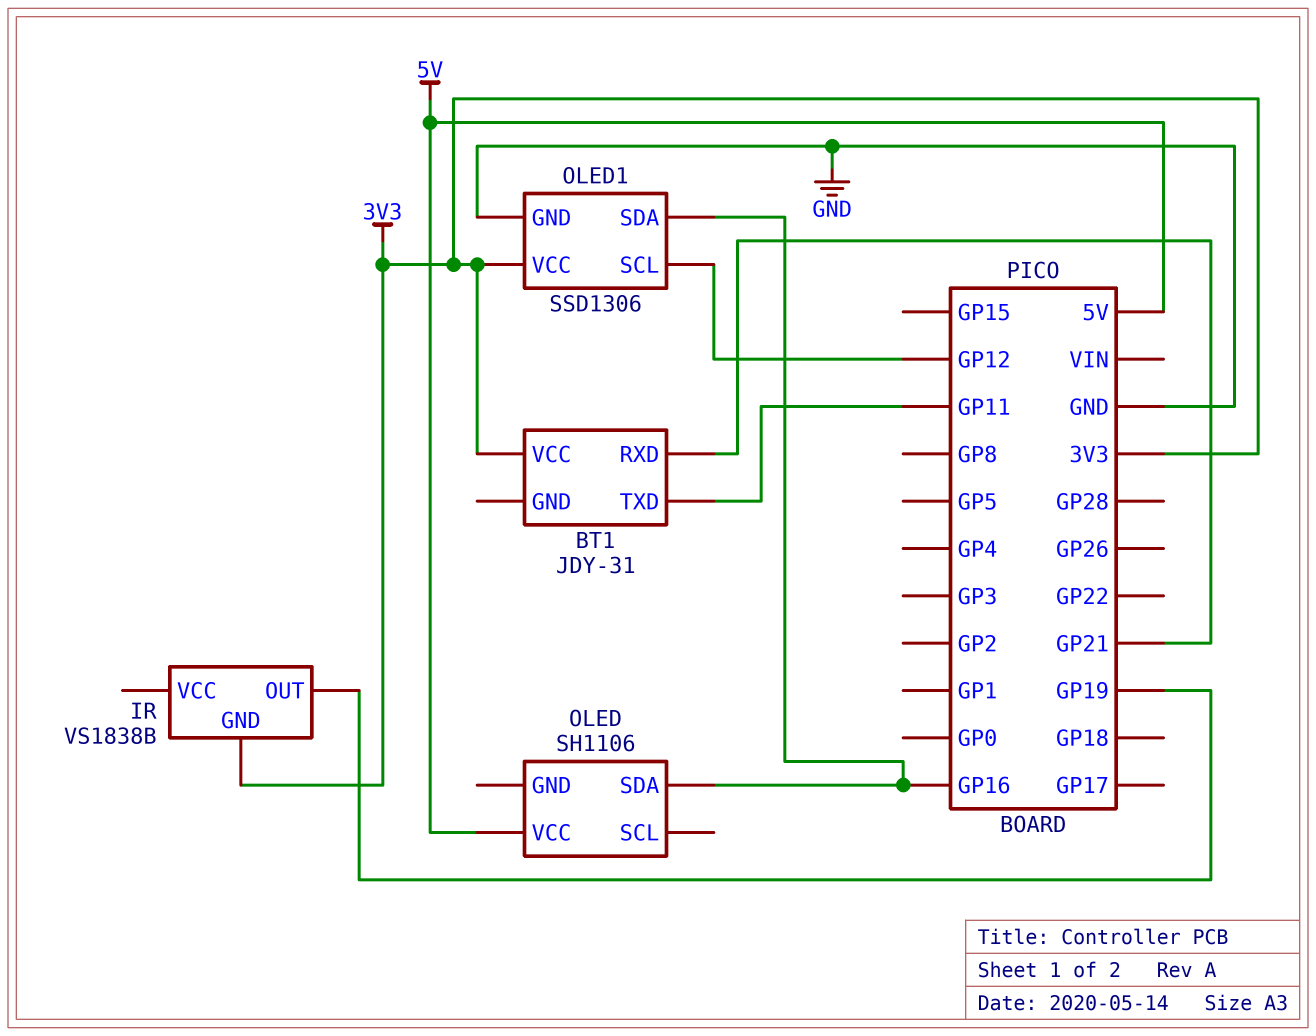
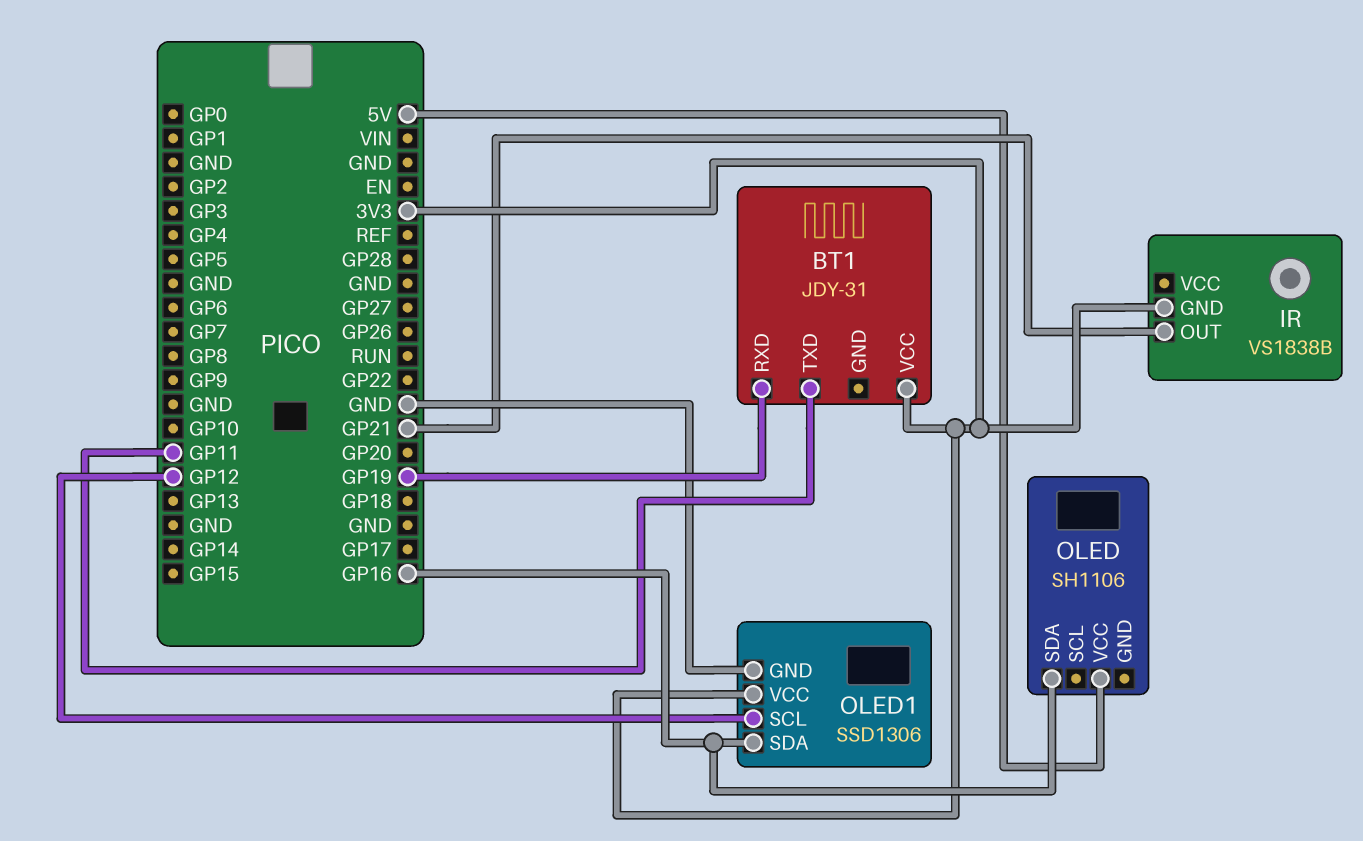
BT1 pin RXD: GP21 -> GP19
IR pin OUT: GP19 -> GP21

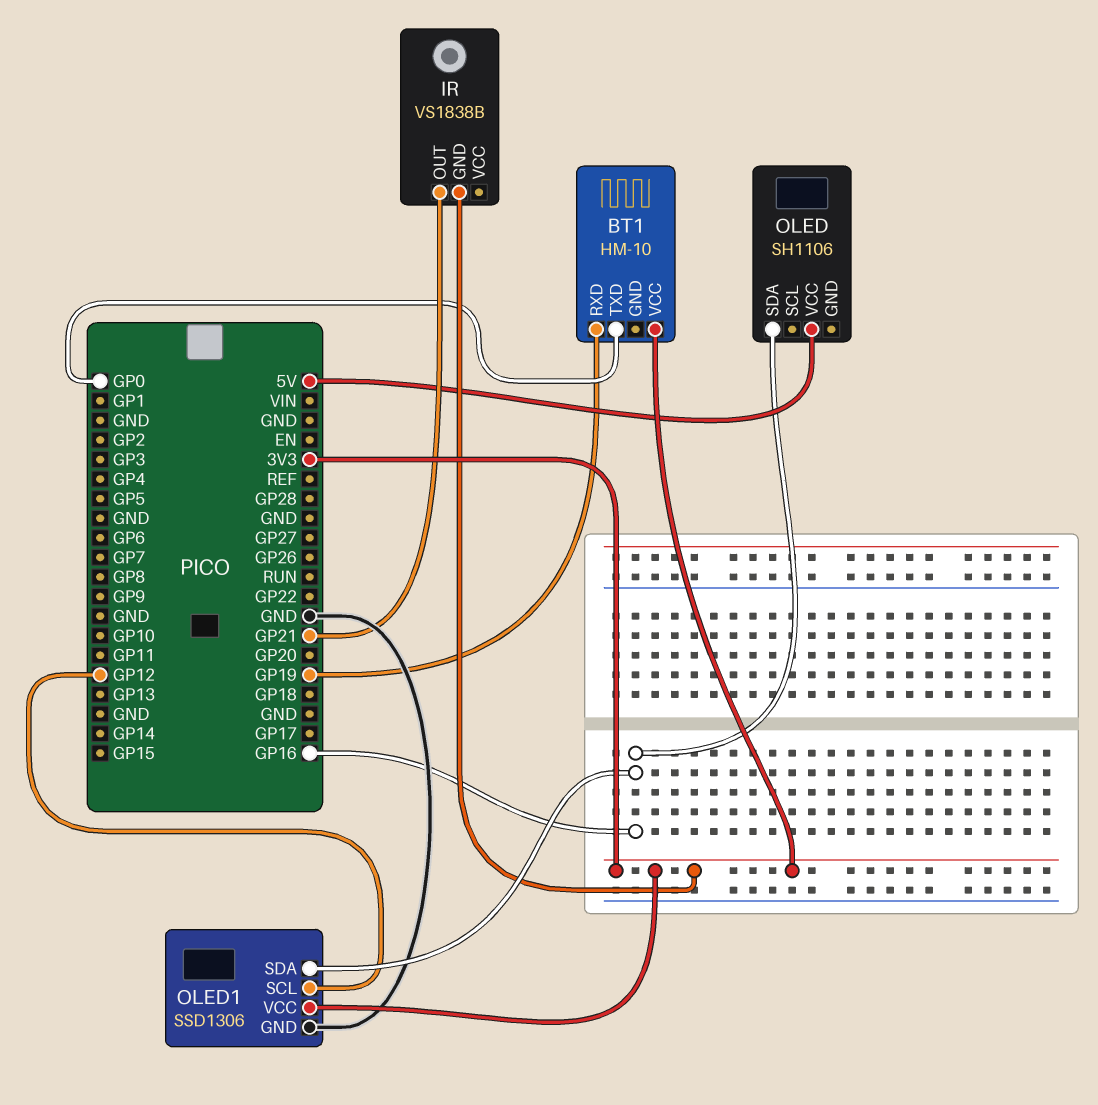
BT1: JDY-31 -> HM-10
BT1 pin TXD: GP11 -> GP0

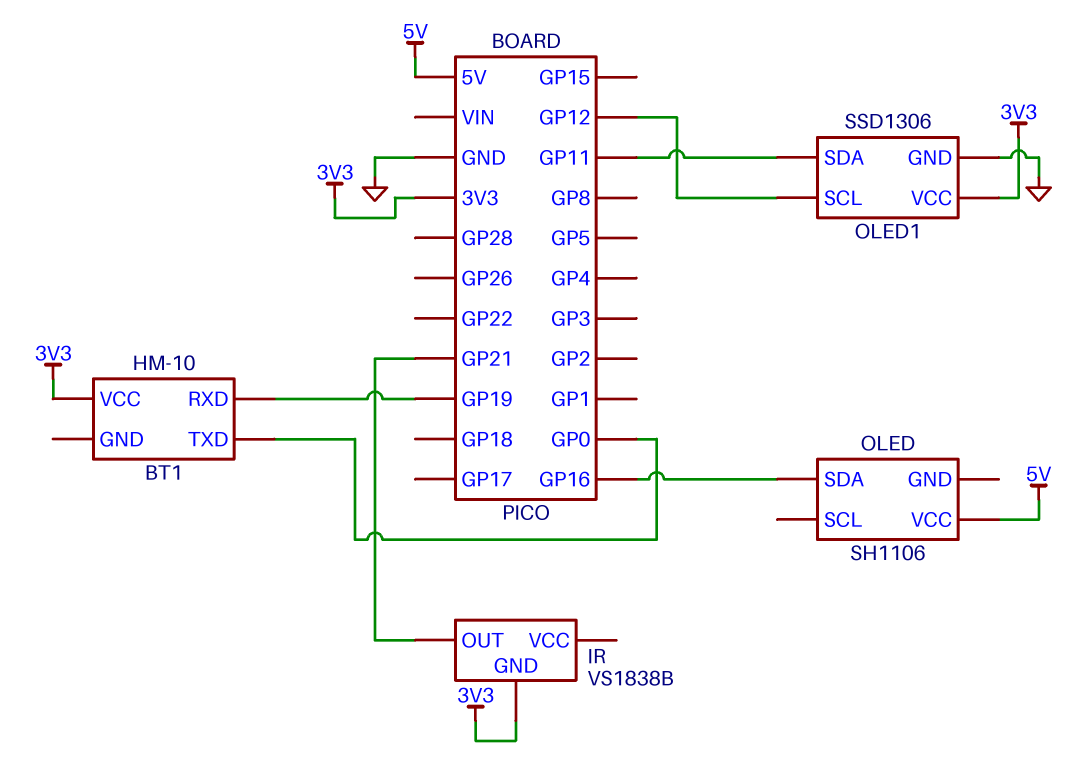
OLED1 pin SDA: GP16 -> GP11

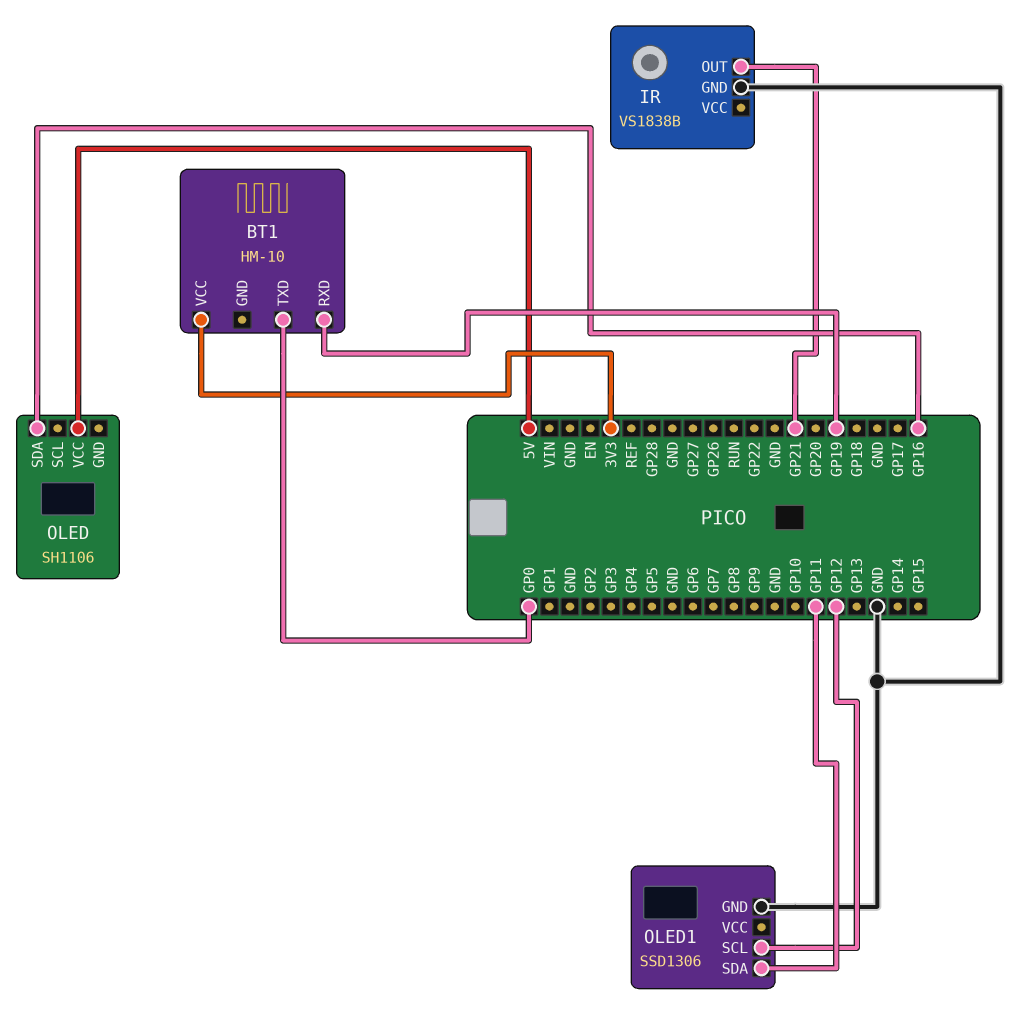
IR pin GND: 3V3 -> GND
OLED1 pin VCC: 3V3 -> none

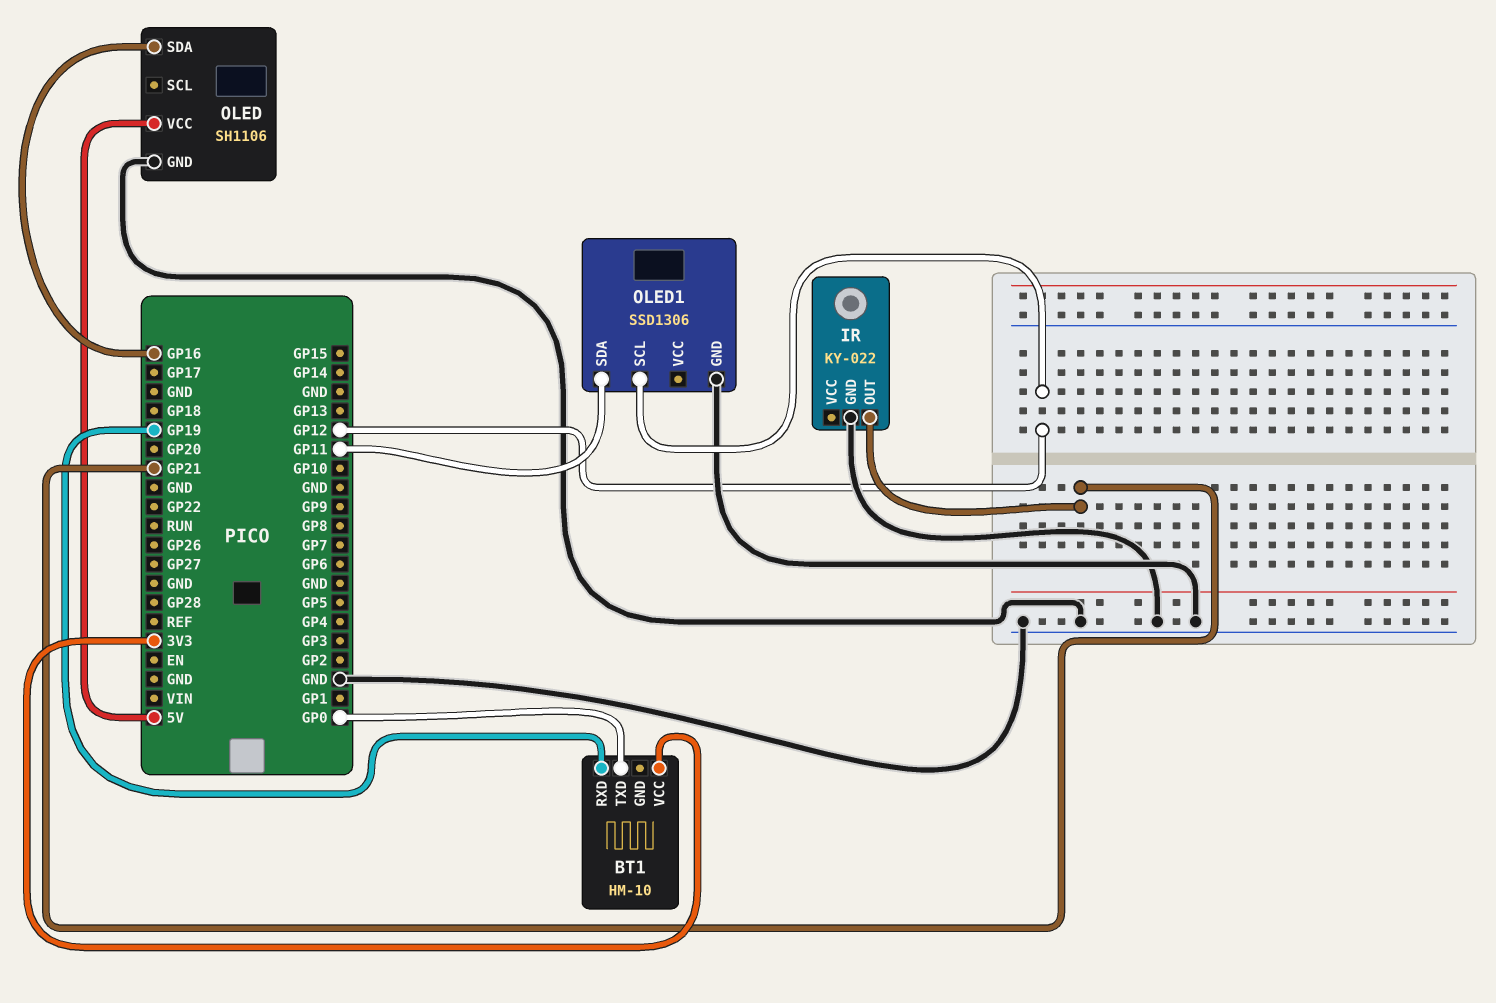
IR: VS1838B -> KY-022
OLED pin GND: none -> GND

